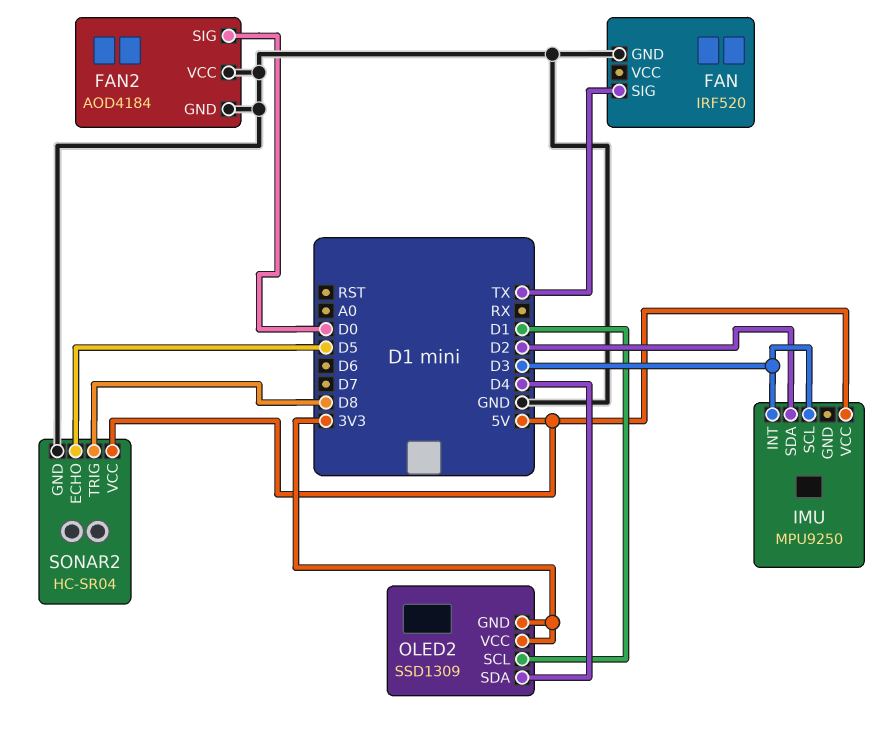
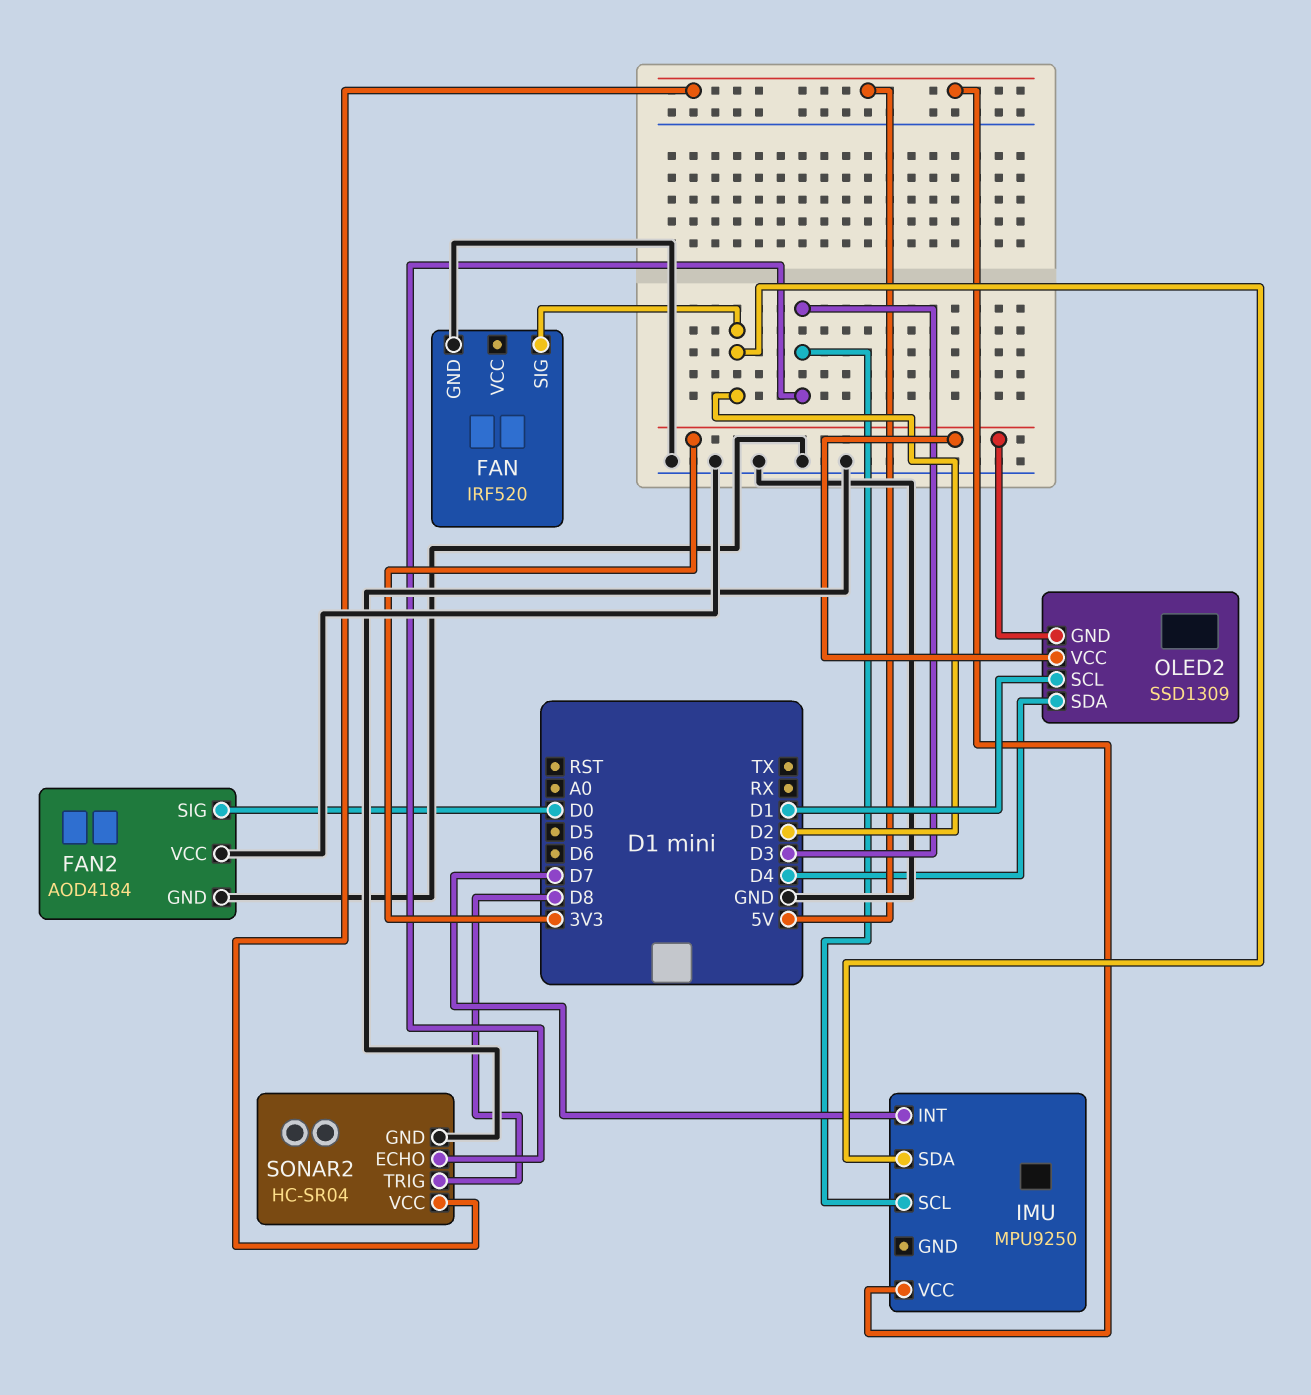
FAN pin SIG: TX -> D2
IMU pin INT: D3 -> D7
SONAR2 pin ECHO: D5 -> D3

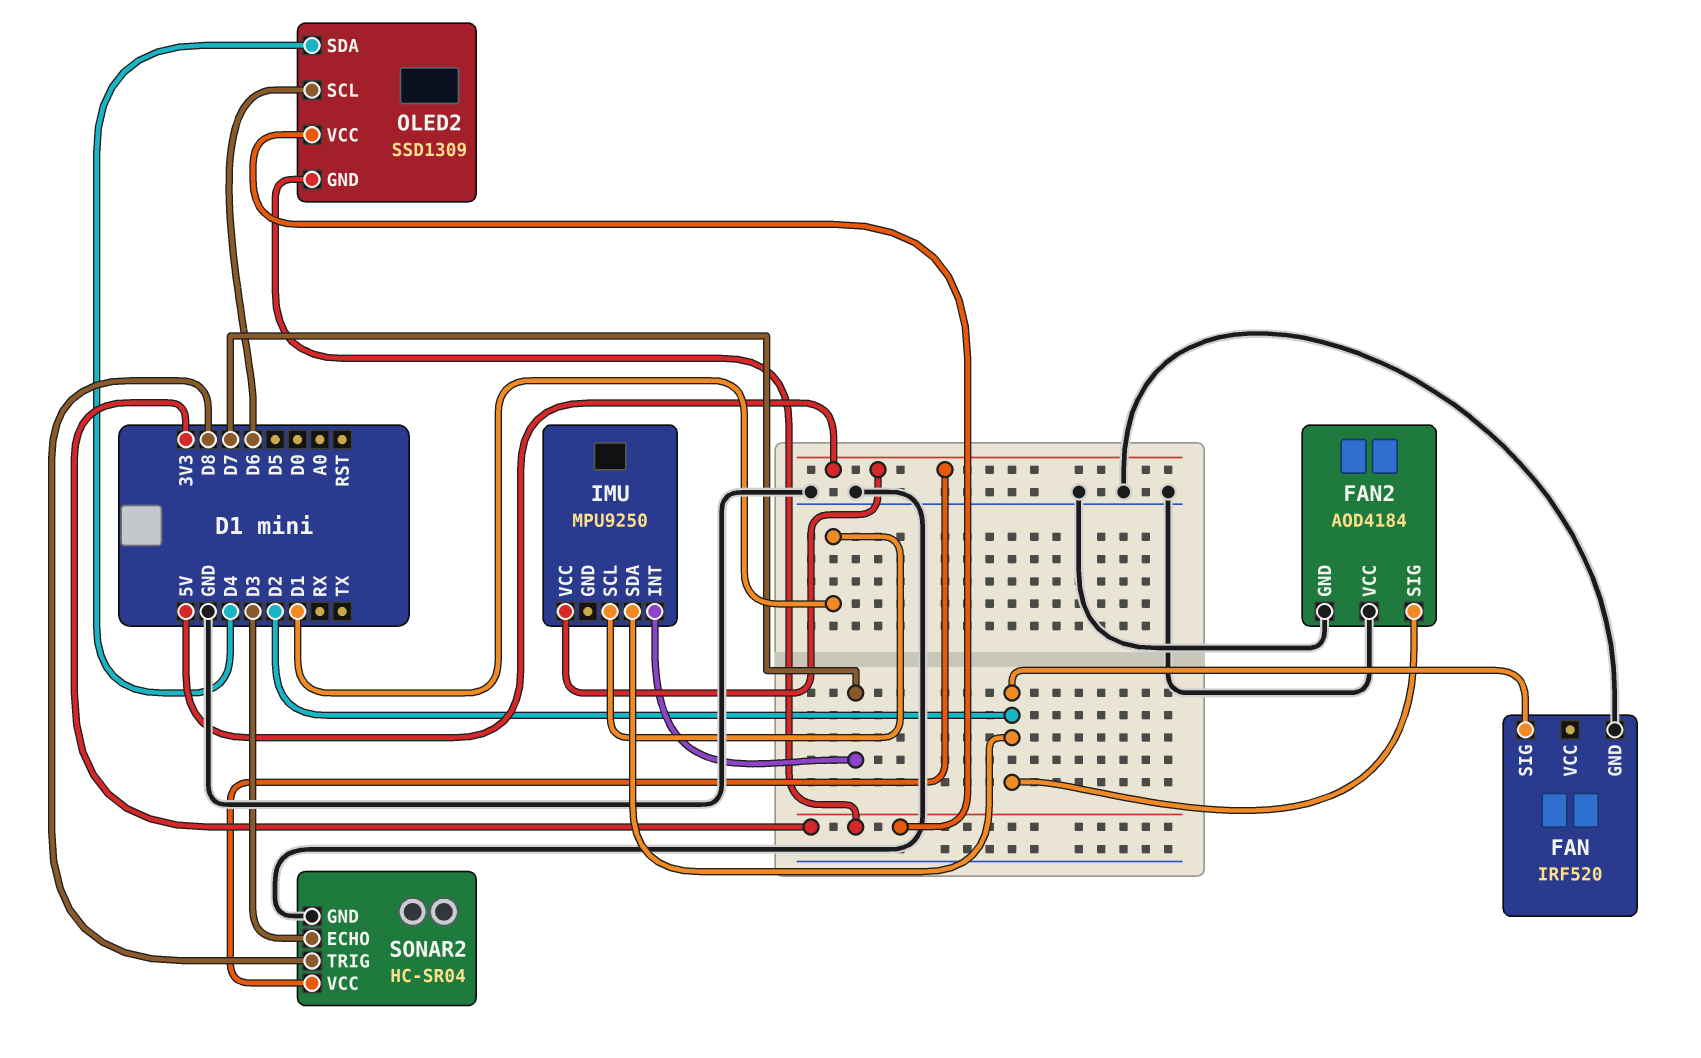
FAN2 pin SIG: D0 -> D2
IMU pin SCL: D3 -> D1
OLED2 pin SCL: D1 -> D6

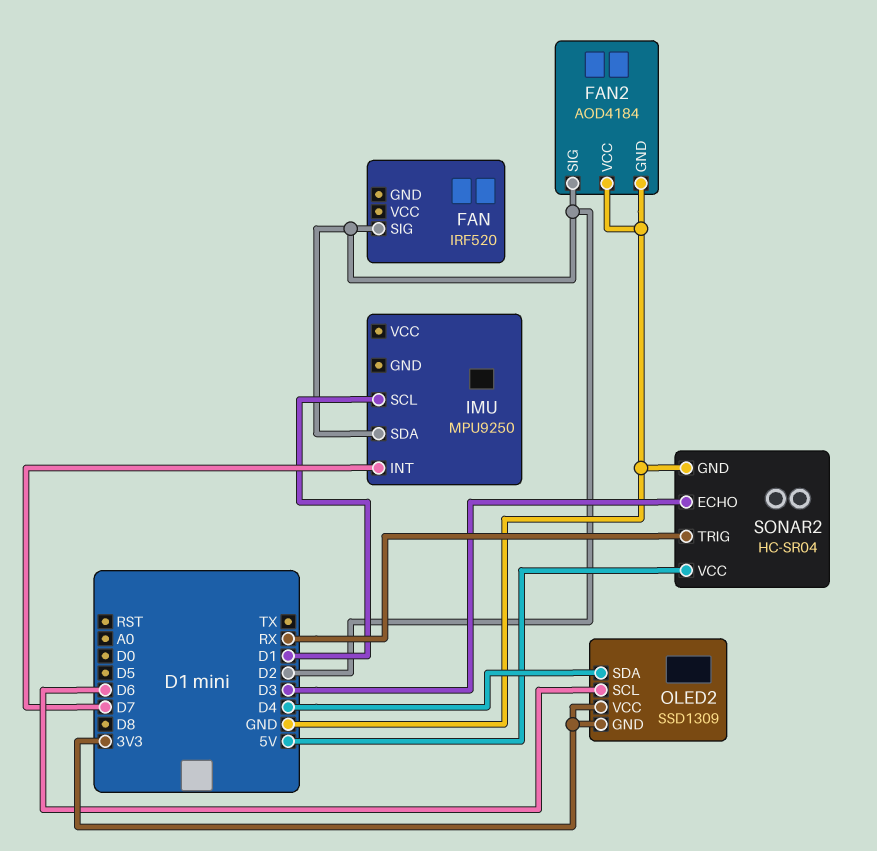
FAN pin GND: GND -> none
IMU pin VCC: 5V -> none
SONAR2 pin TRIG: D8 -> RX

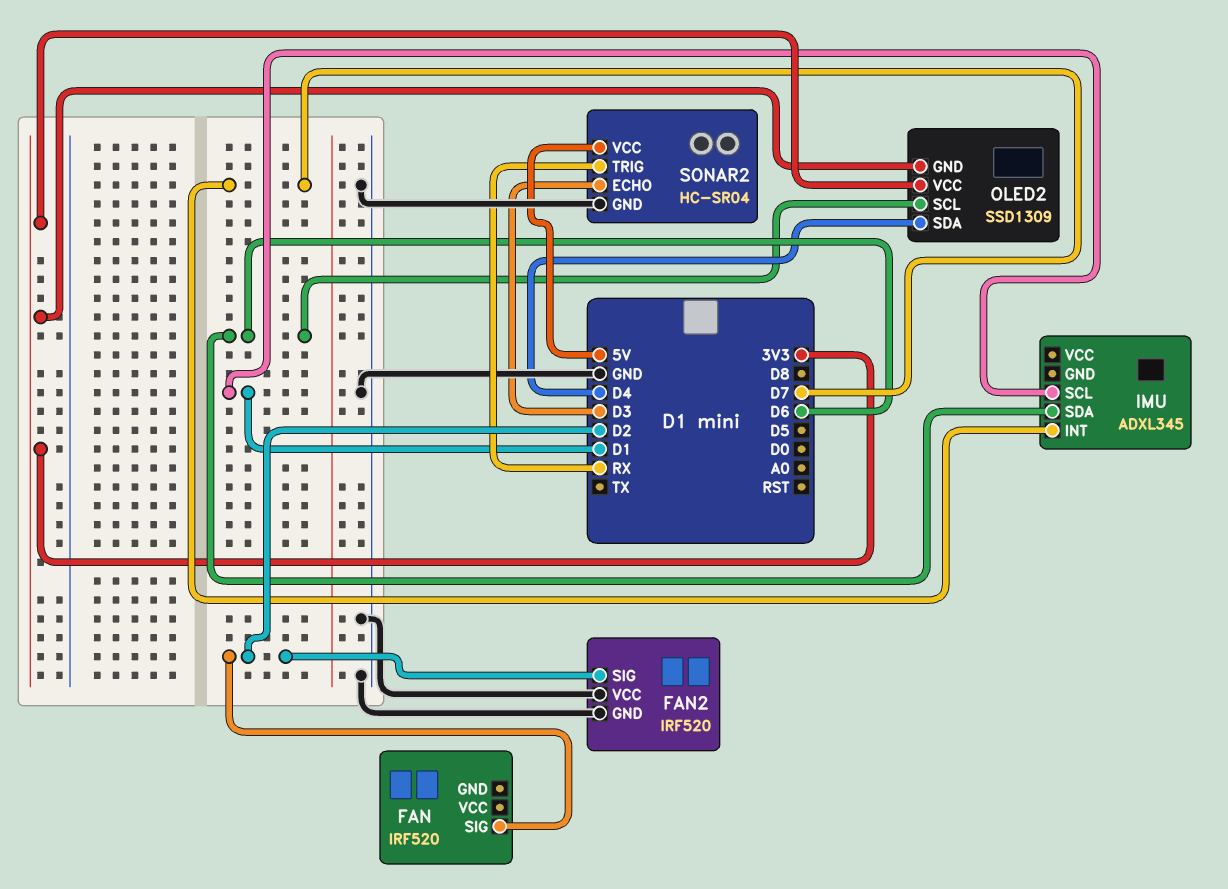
FAN2: AOD4184 -> IRF520
IMU: MPU9250 -> ADXL345
IMU pin SDA: D2 -> D6

